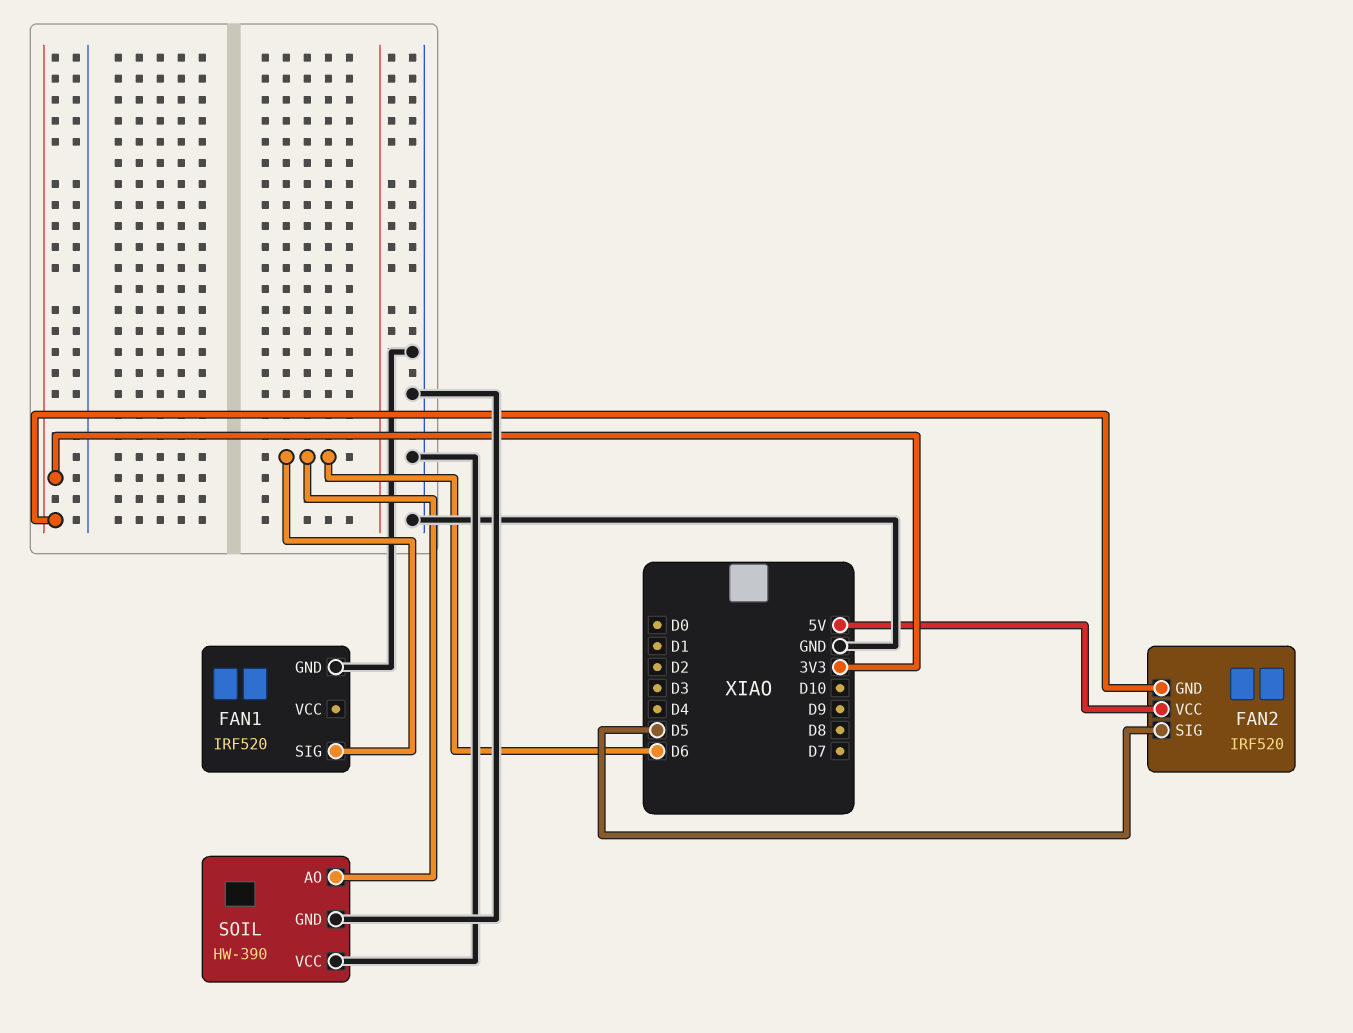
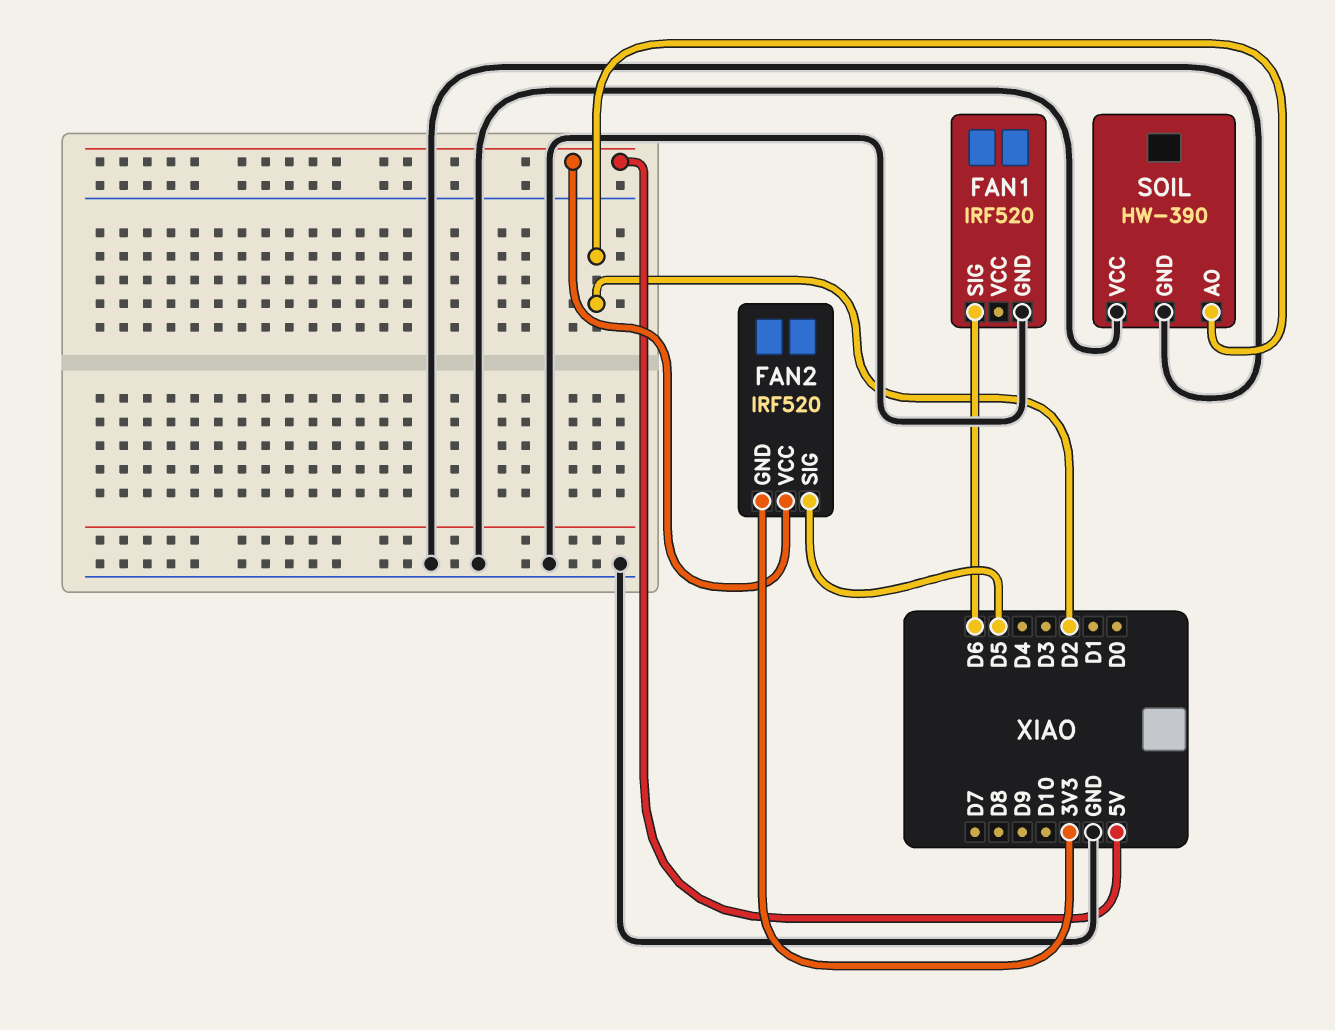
SOIL pin AO: D6 -> D2

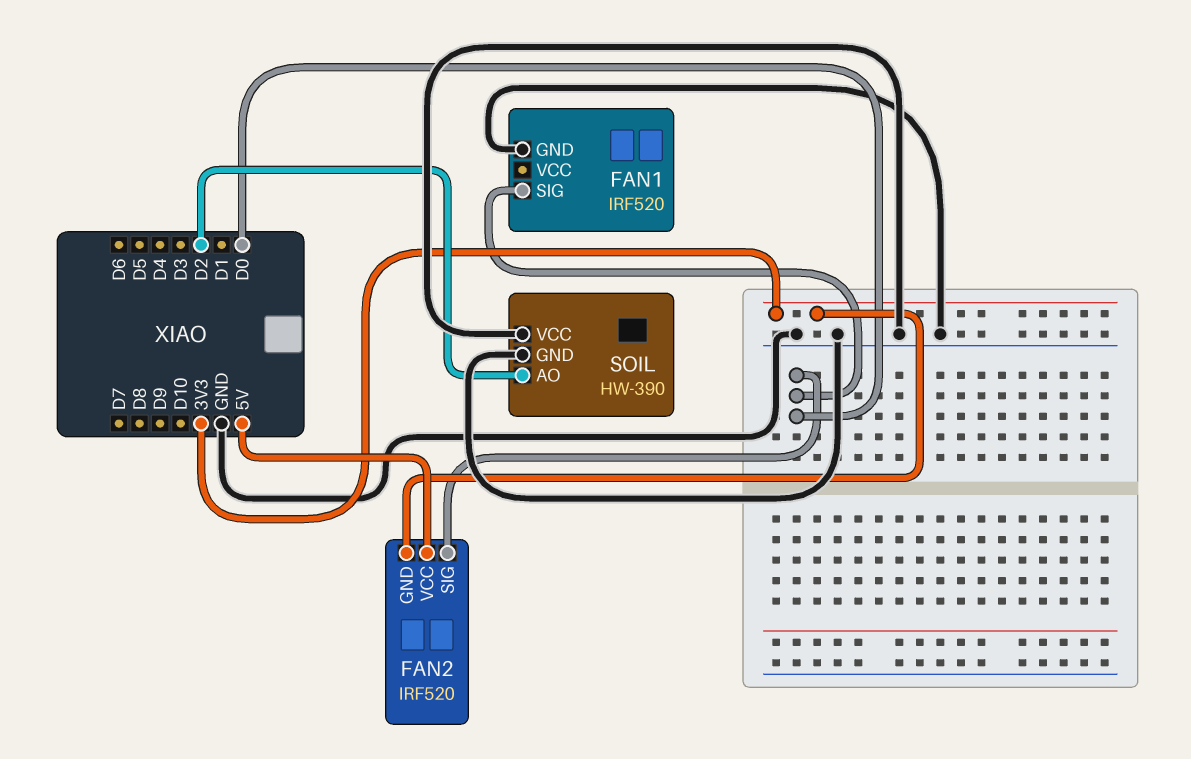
FAN1 pin SIG: D6 -> D0
FAN2 pin SIG: D5 -> D0

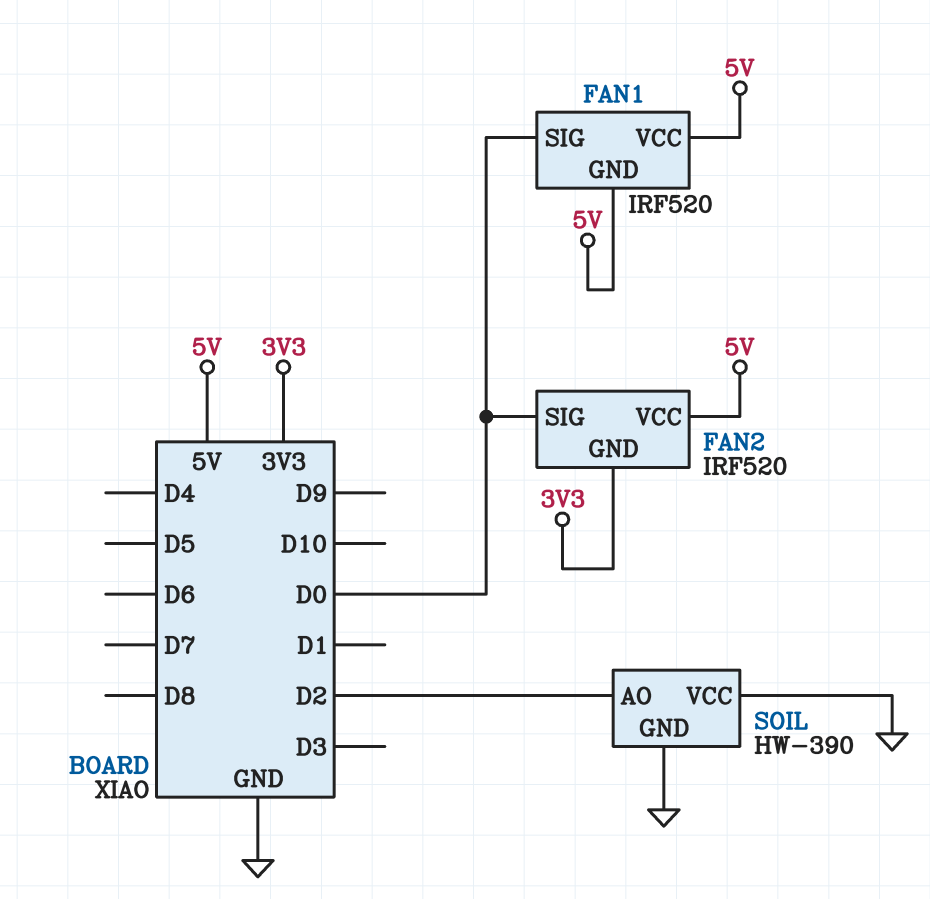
FAN1 pin GND: GND -> 5V
FAN1 pin VCC: none -> 5V

